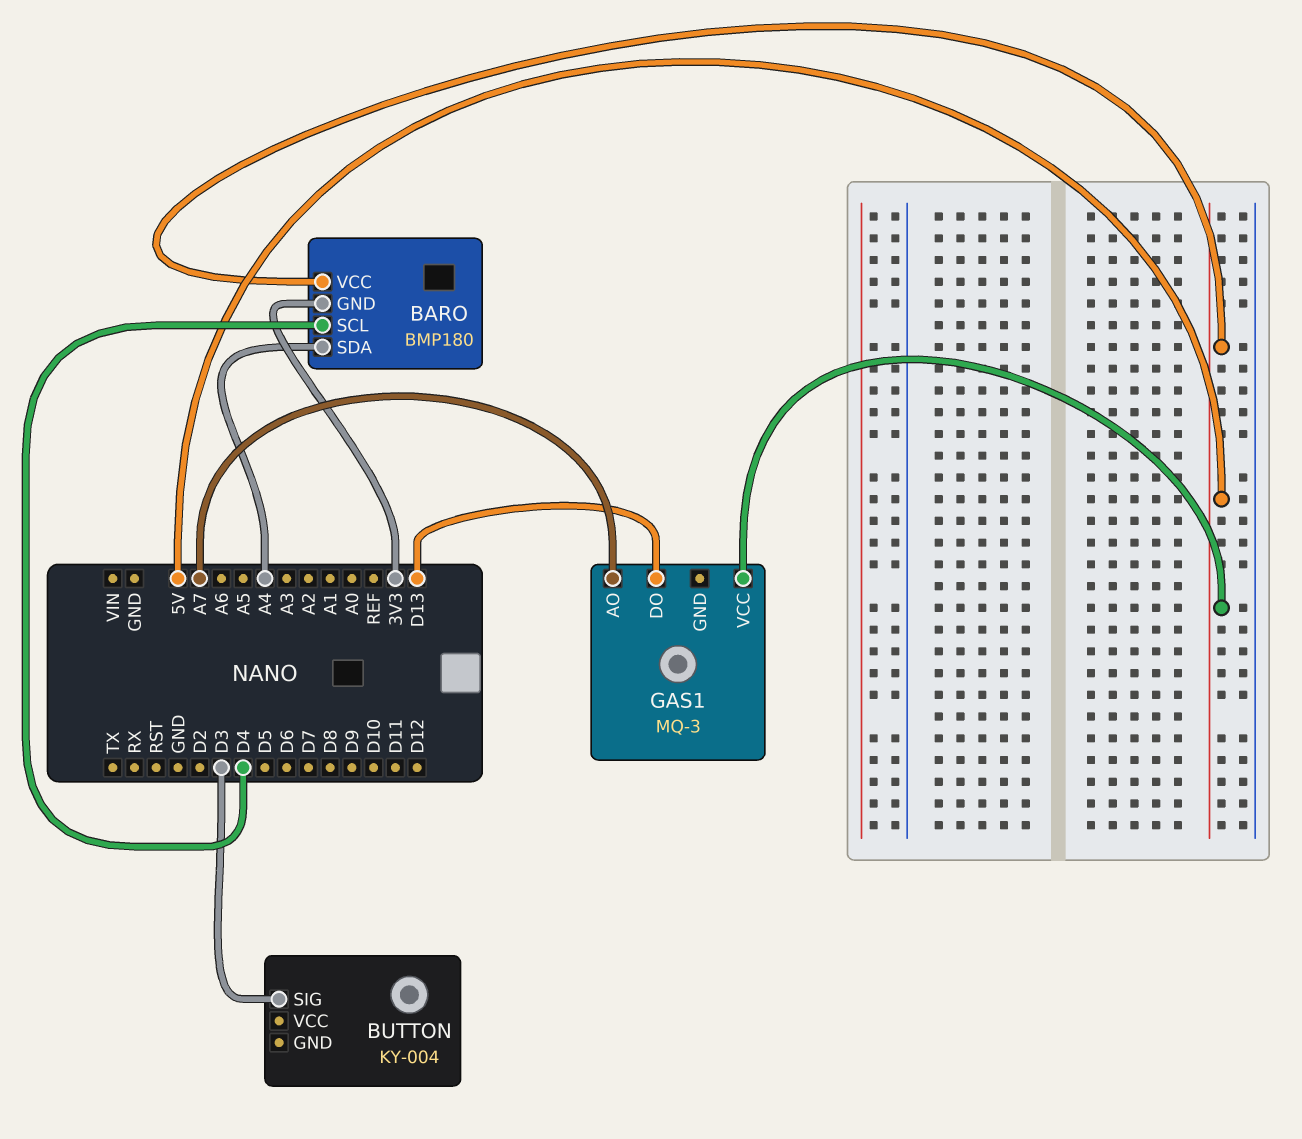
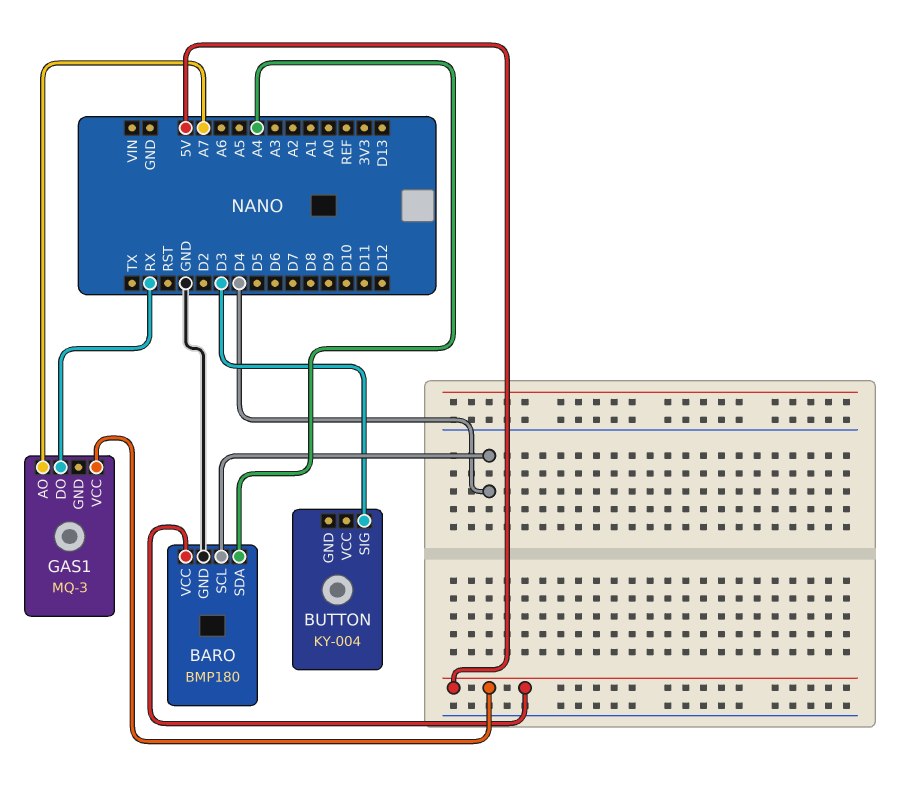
BARO pin GND: 3V3 -> GND
GAS1 pin DO: D13 -> RX

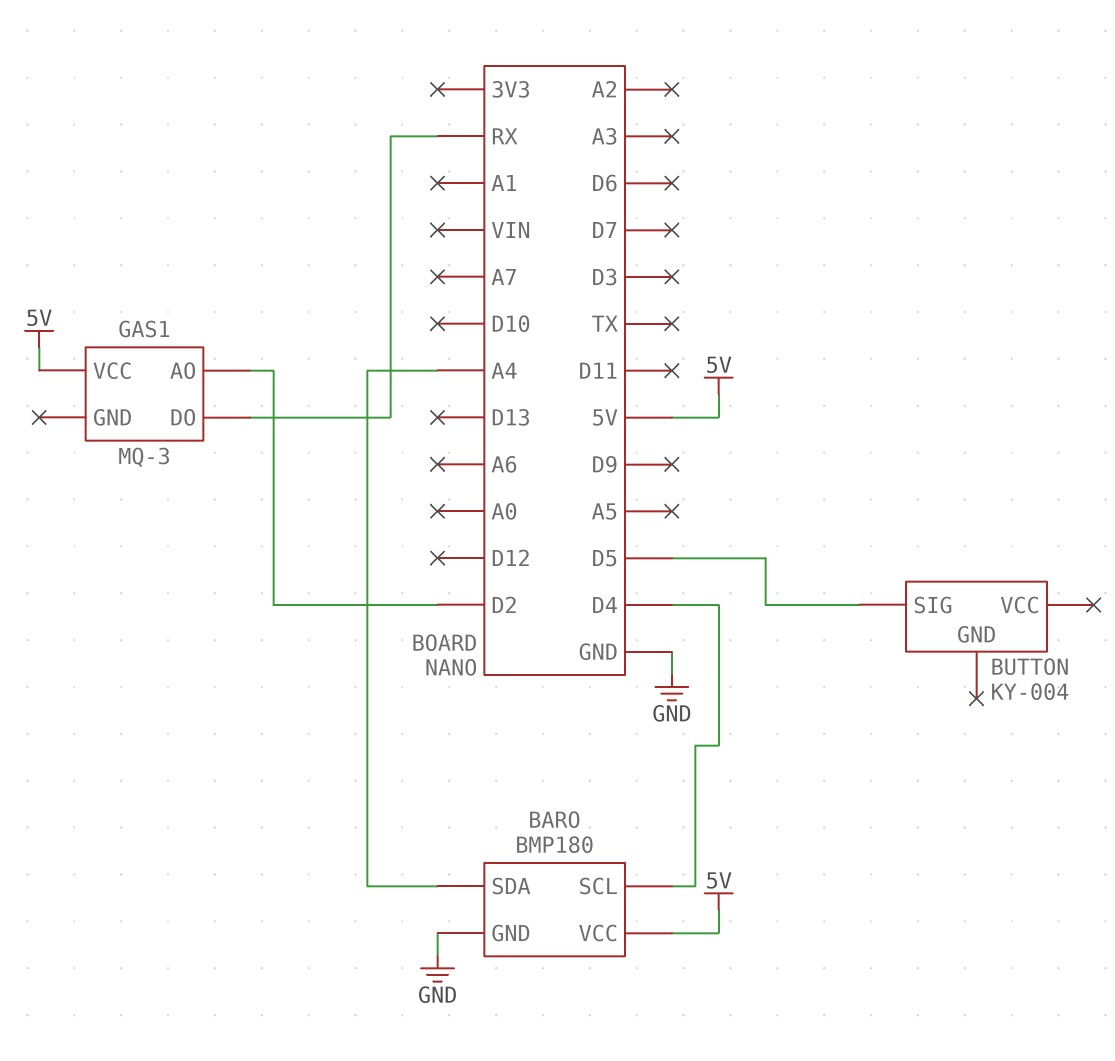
BUTTON pin SIG: D3 -> D5
GAS1 pin AO: A7 -> D2

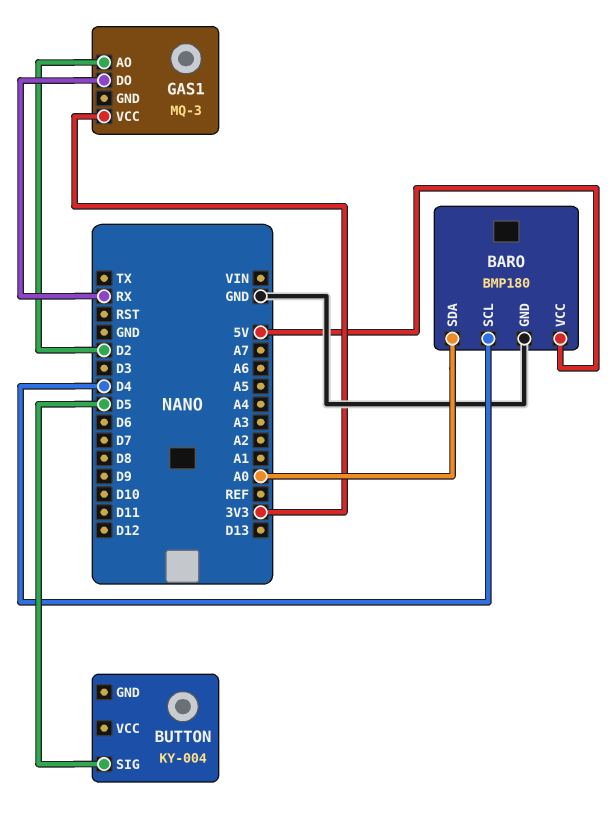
BARO pin SDA: A4 -> A0
GAS1 pin VCC: 5V -> 3V3

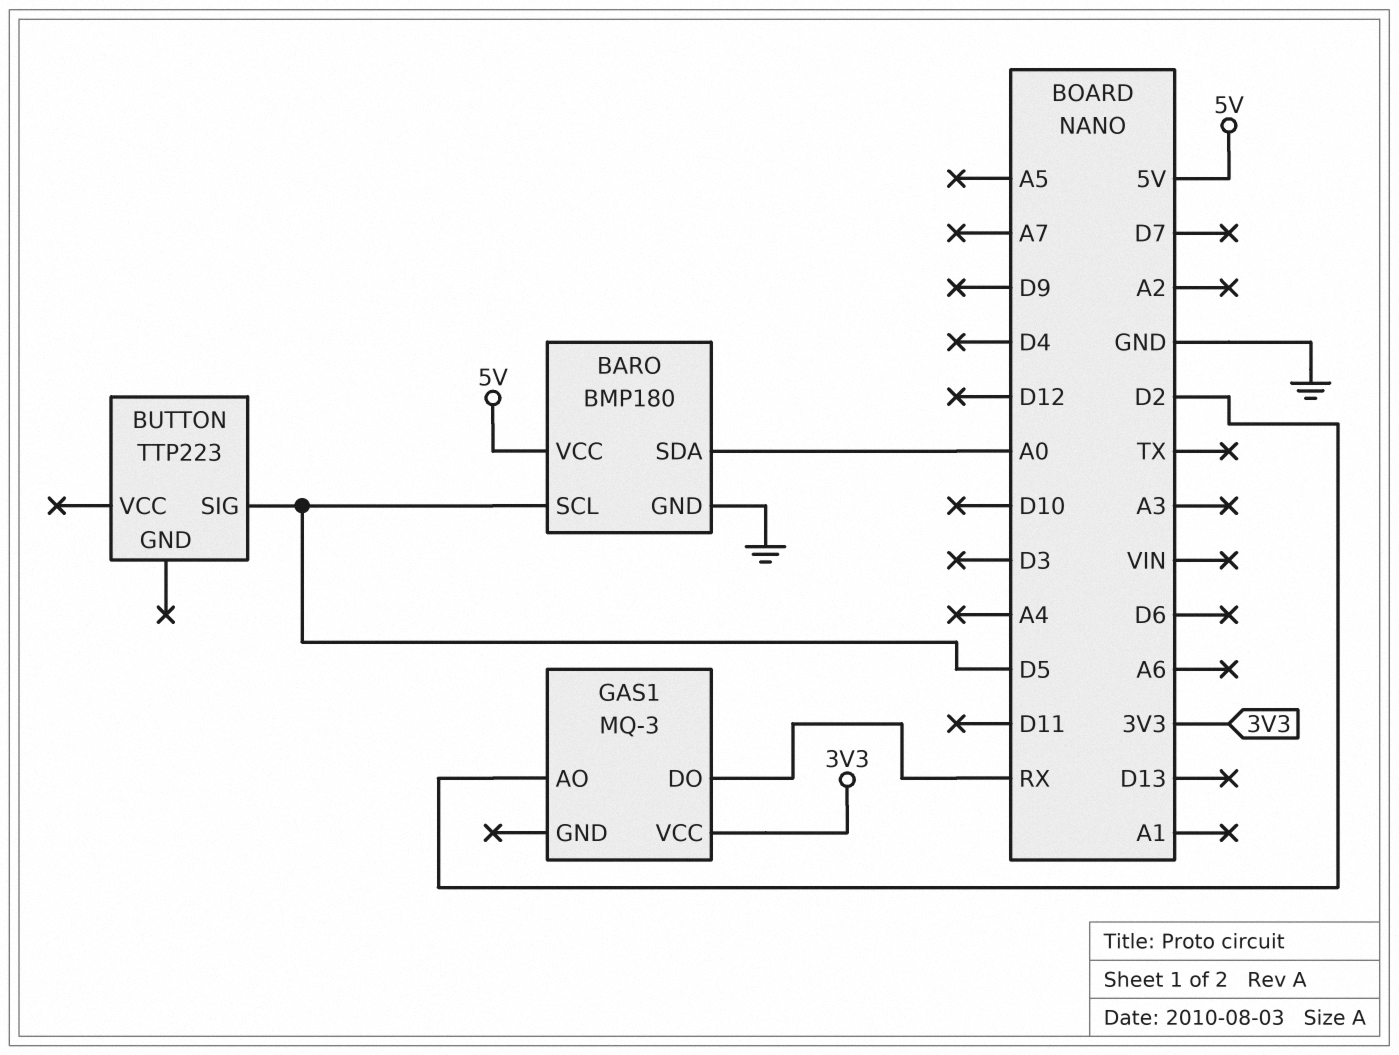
BARO pin SCL: D4 -> D5
BUTTON: KY-004 -> TTP223

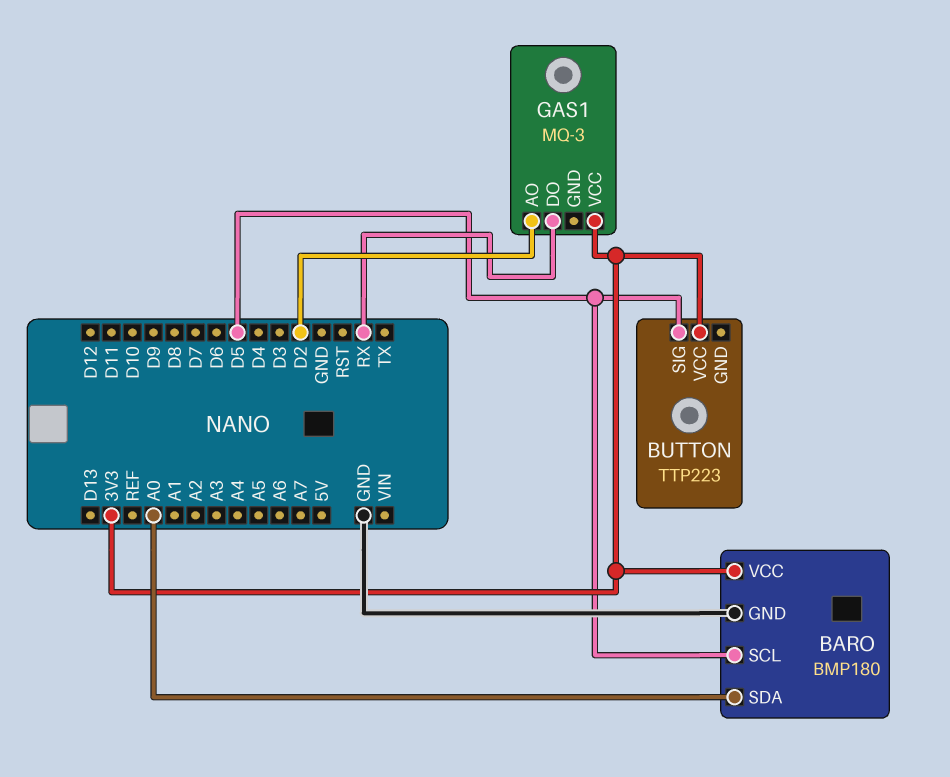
BARO pin VCC: 5V -> 3V3
BUTTON pin VCC: none -> 3V3

